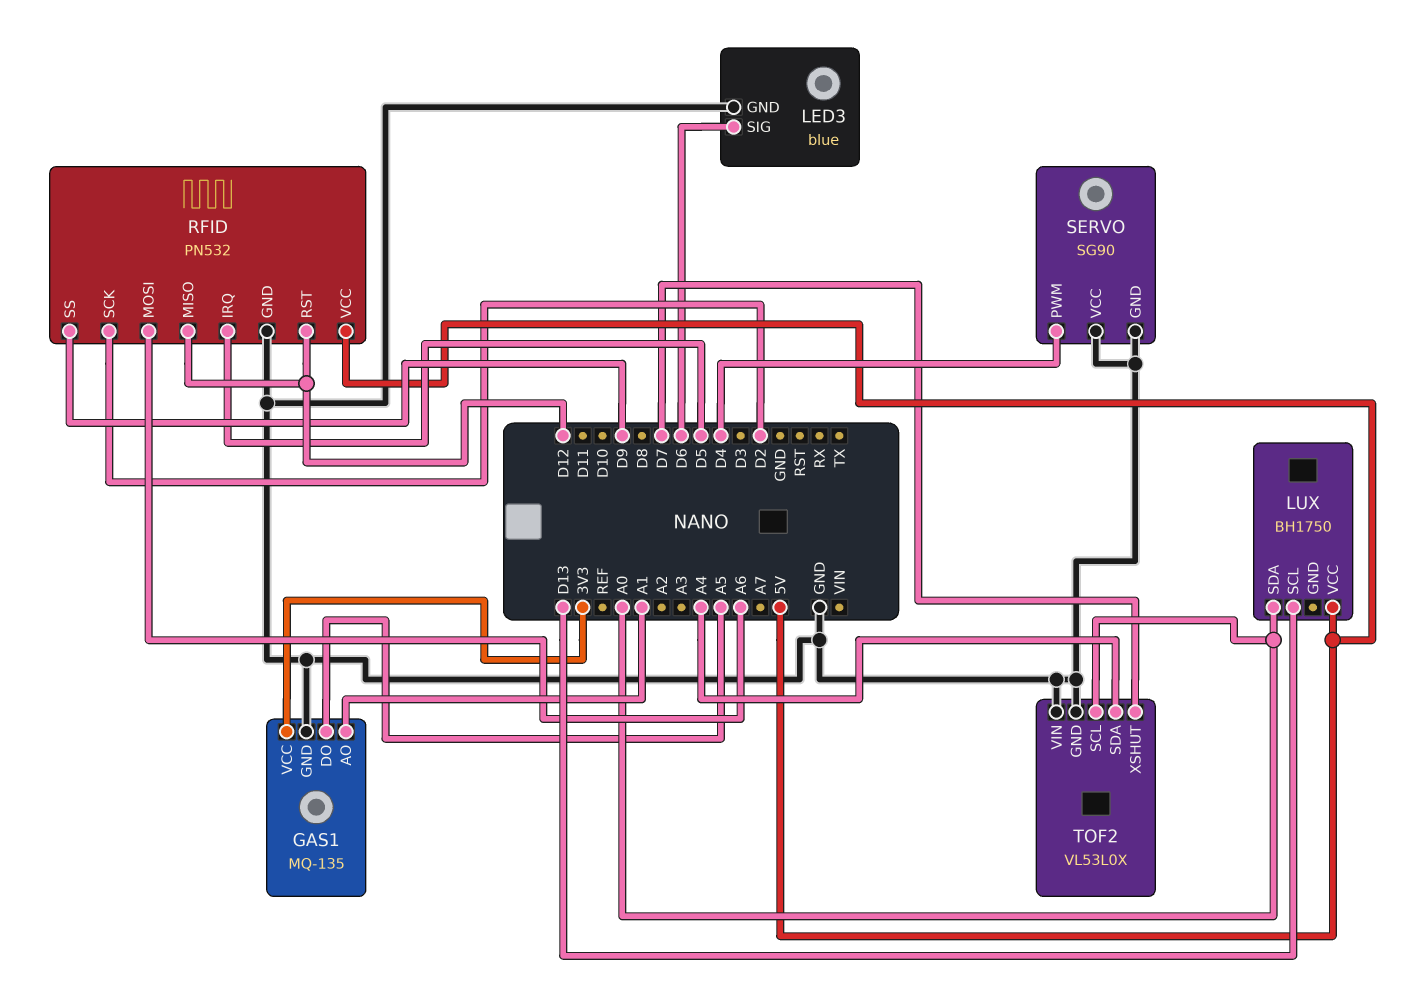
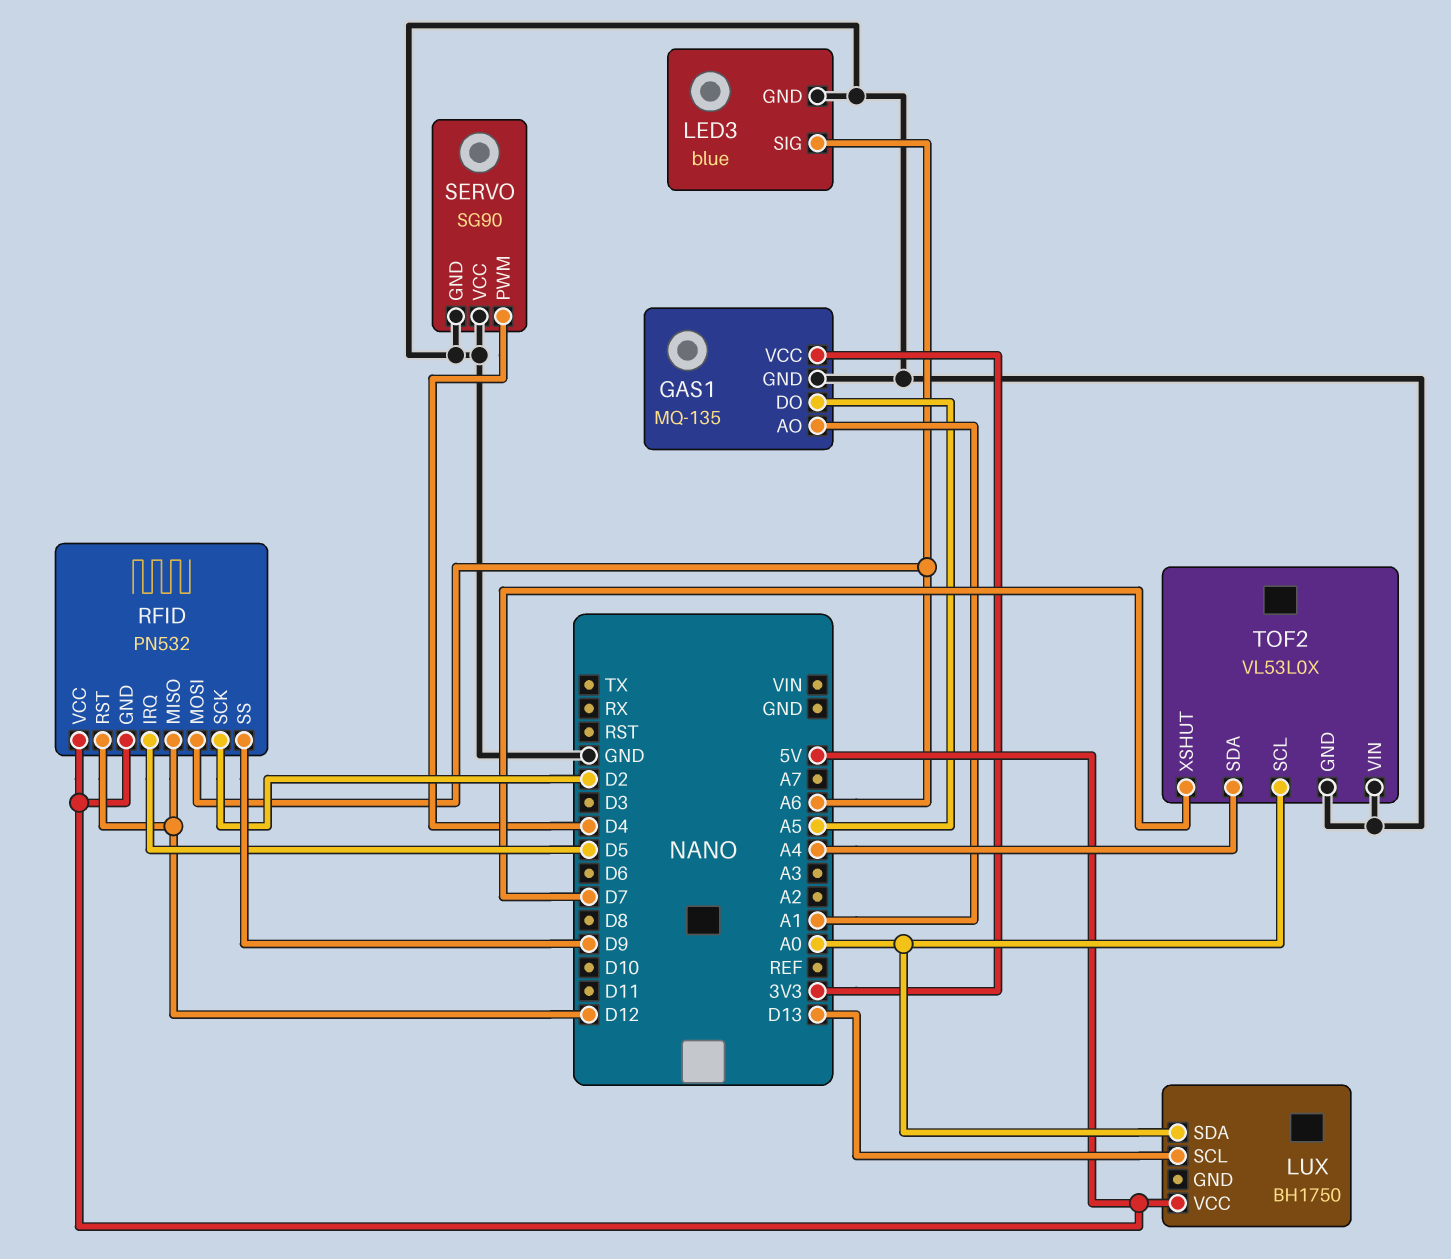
LED3 pin SIG: D6 -> A6
RFID pin GND: GND -> 5V

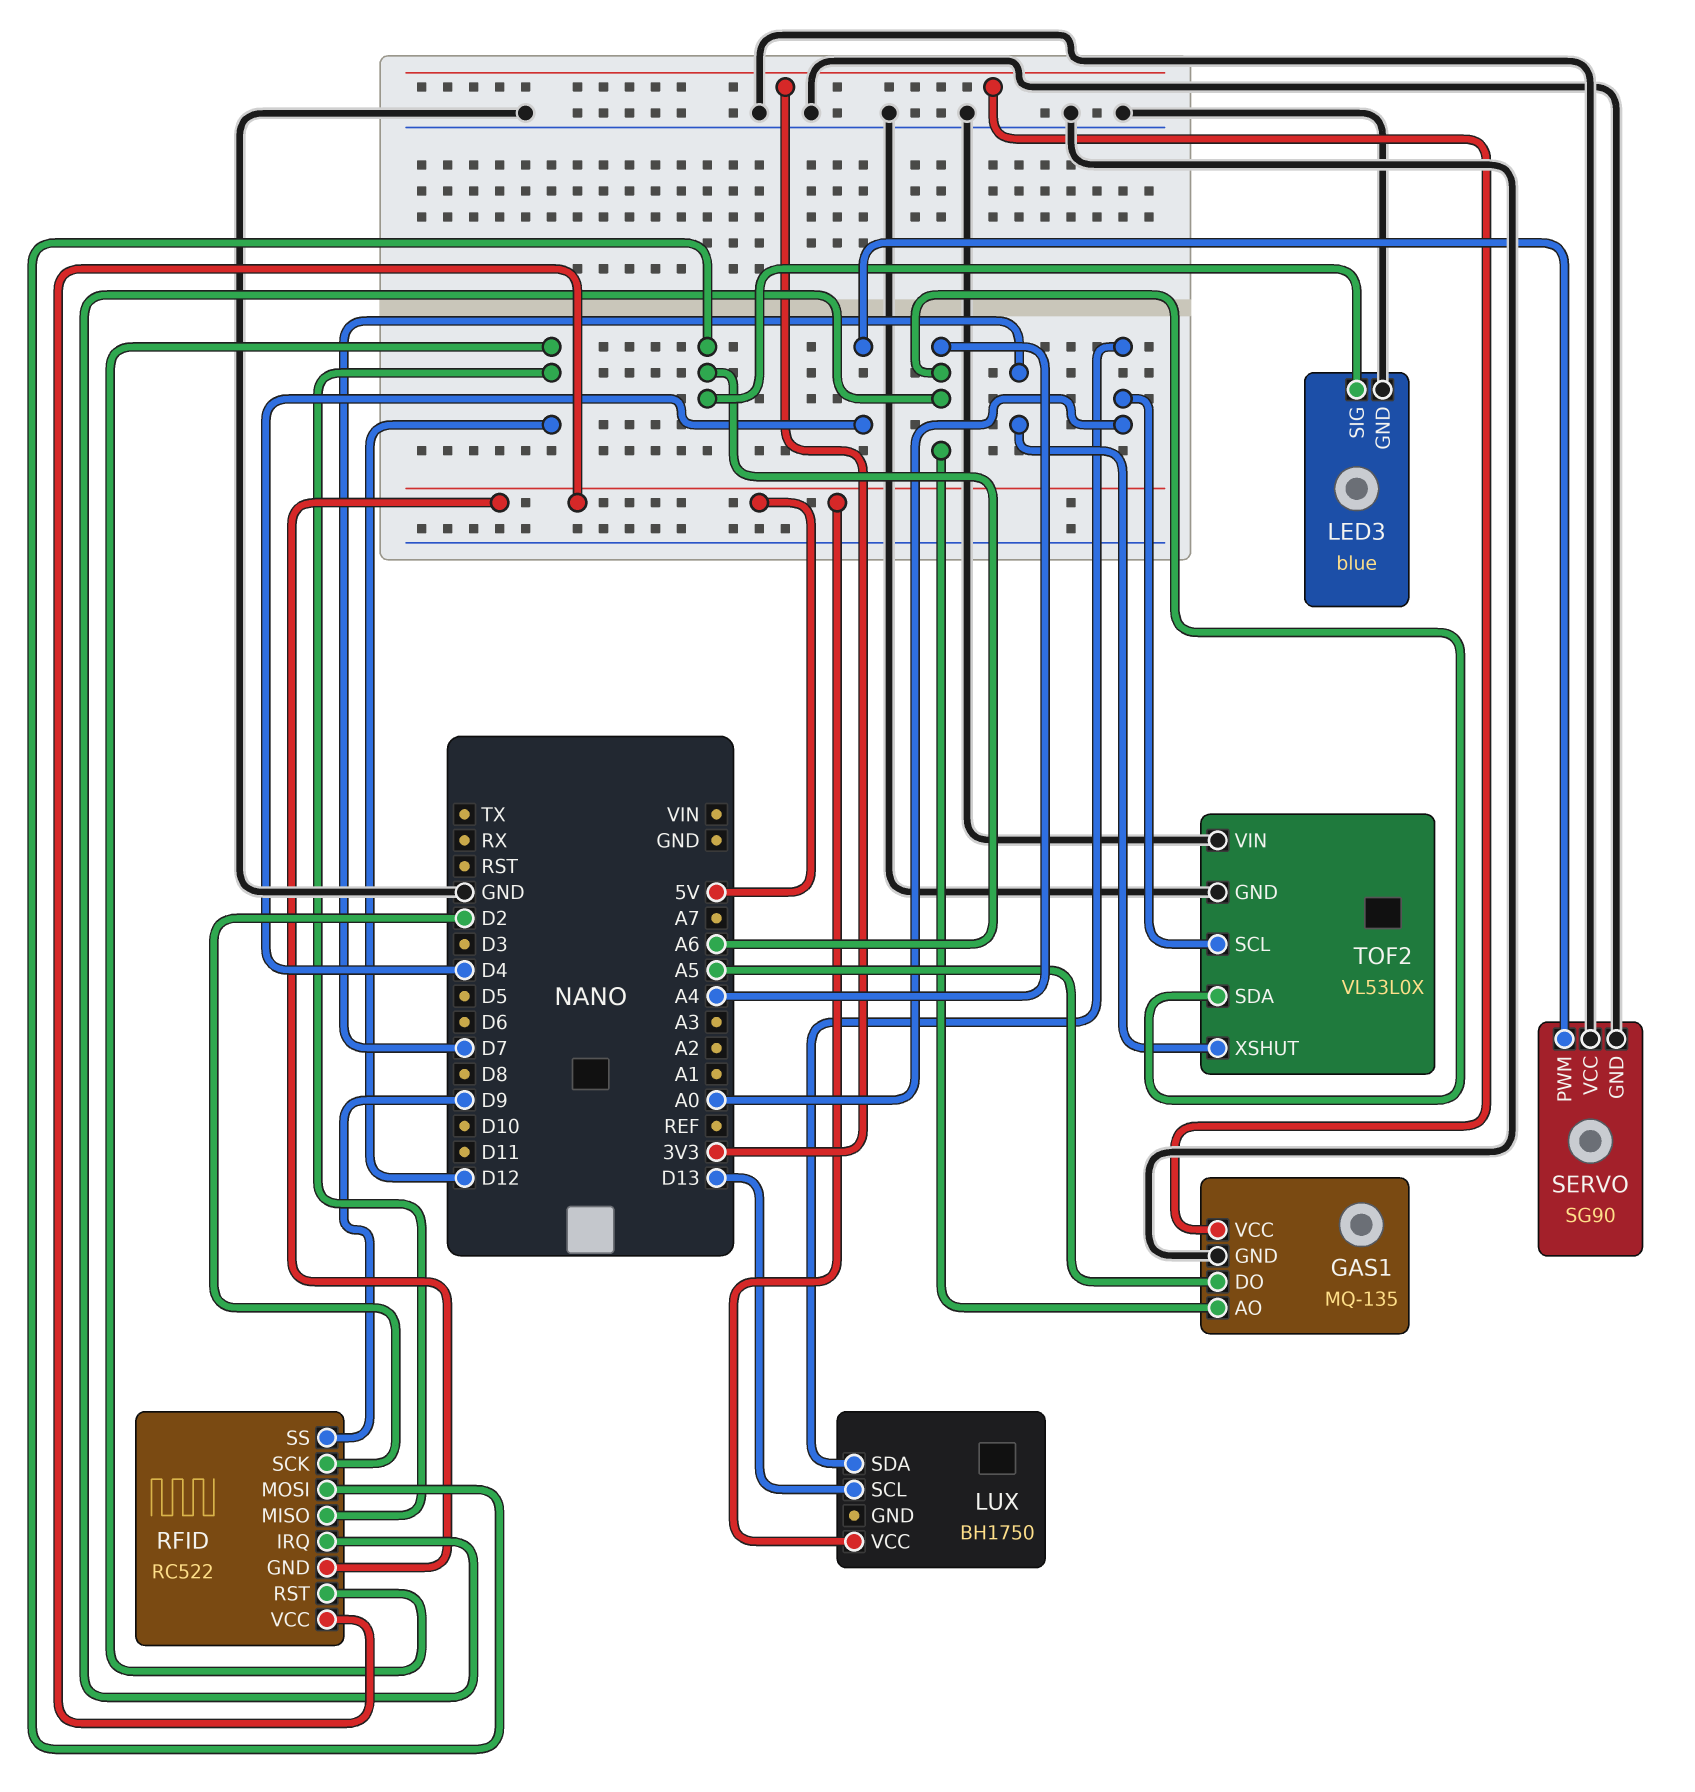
GAS1 pin AO: A1 -> A4
RFID: PN532 -> RC522
RFID pin IRQ: D5 -> A4

